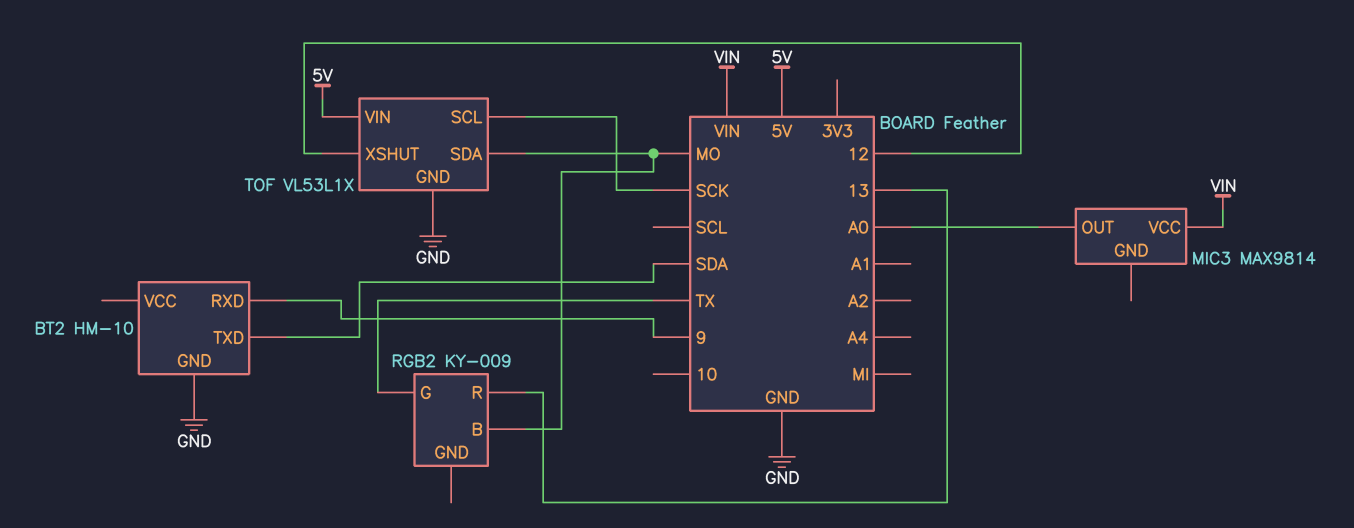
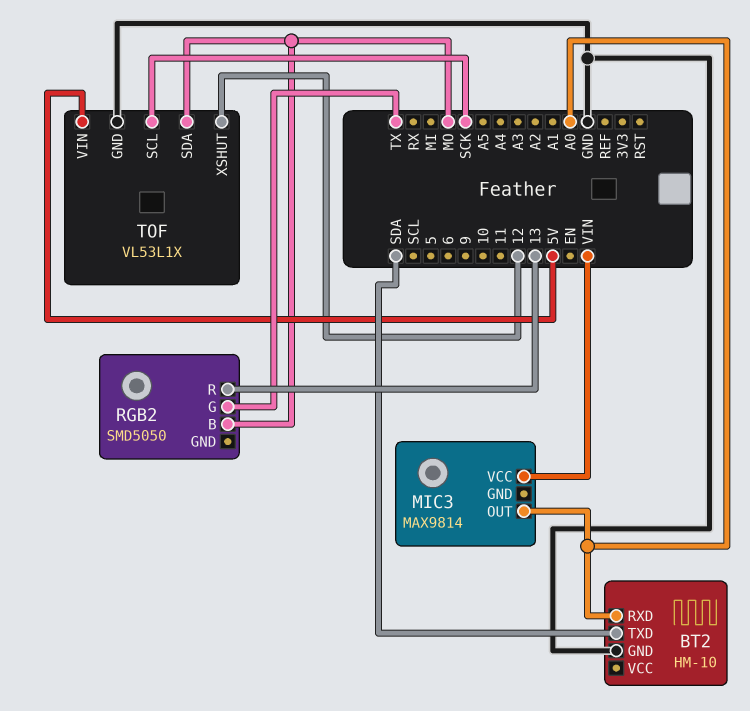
BT2 pin RXD: 9 -> A0
RGB2: KY-009 -> SMD5050

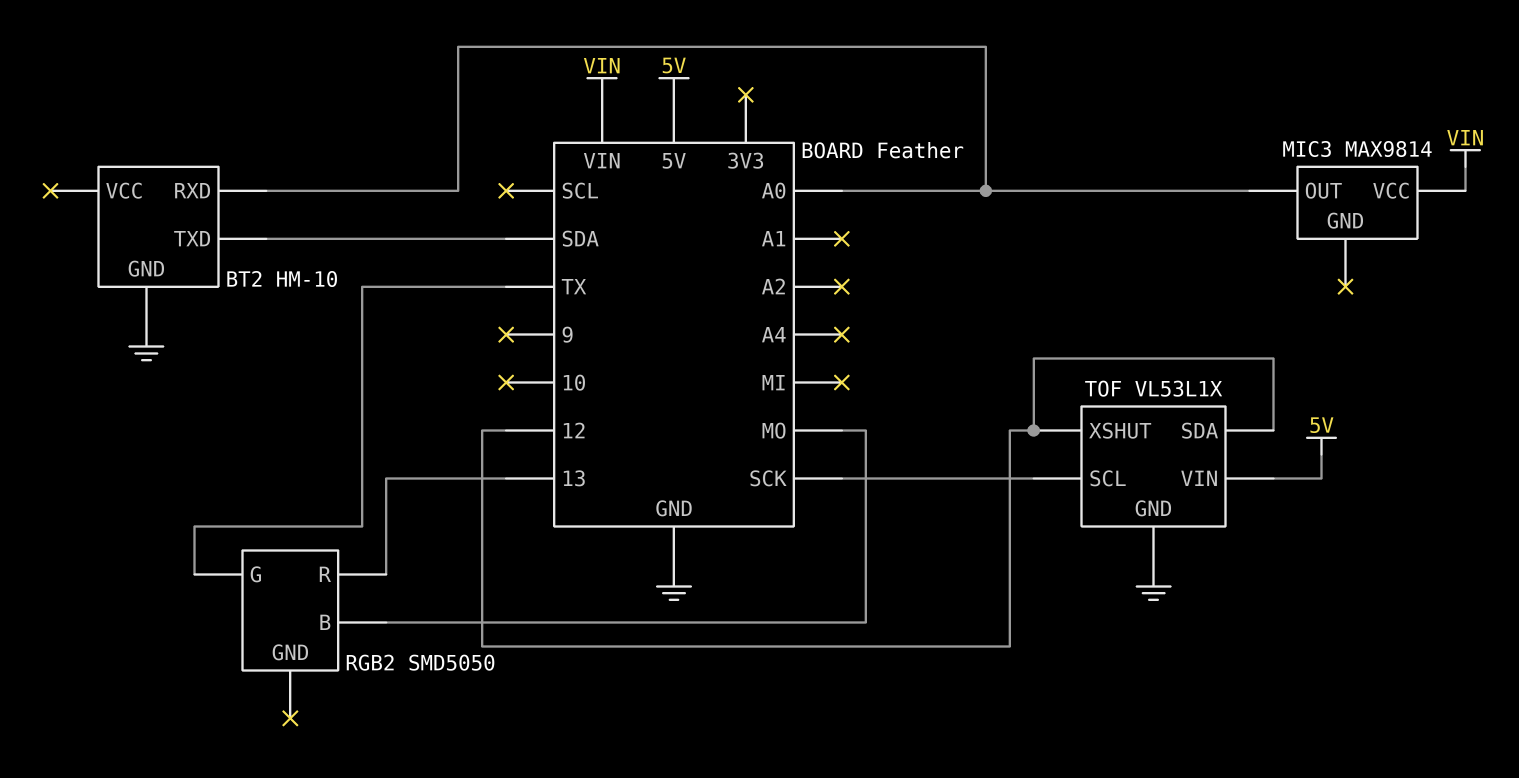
TOF pin SDA: MO -> 12

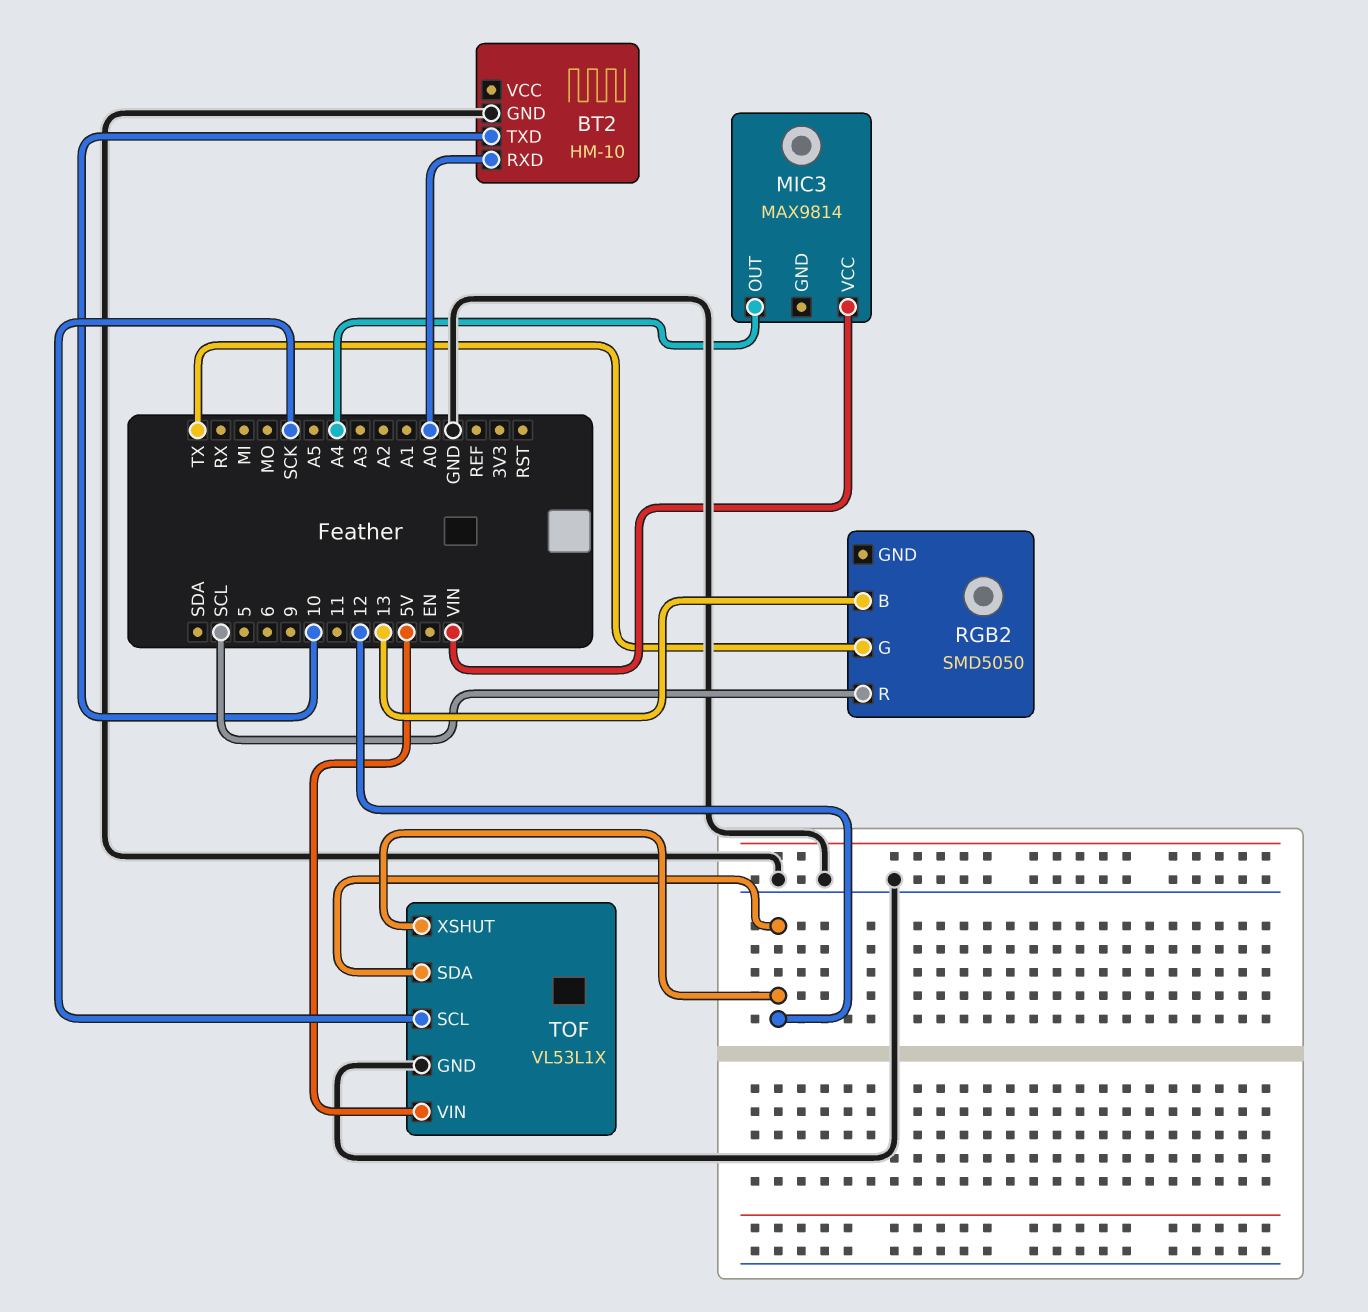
BT2 pin TXD: SDA -> 10
MIC3 pin OUT: A0 -> A4
RGB2 pin B: MO -> 13
RGB2 pin R: 13 -> SCL

